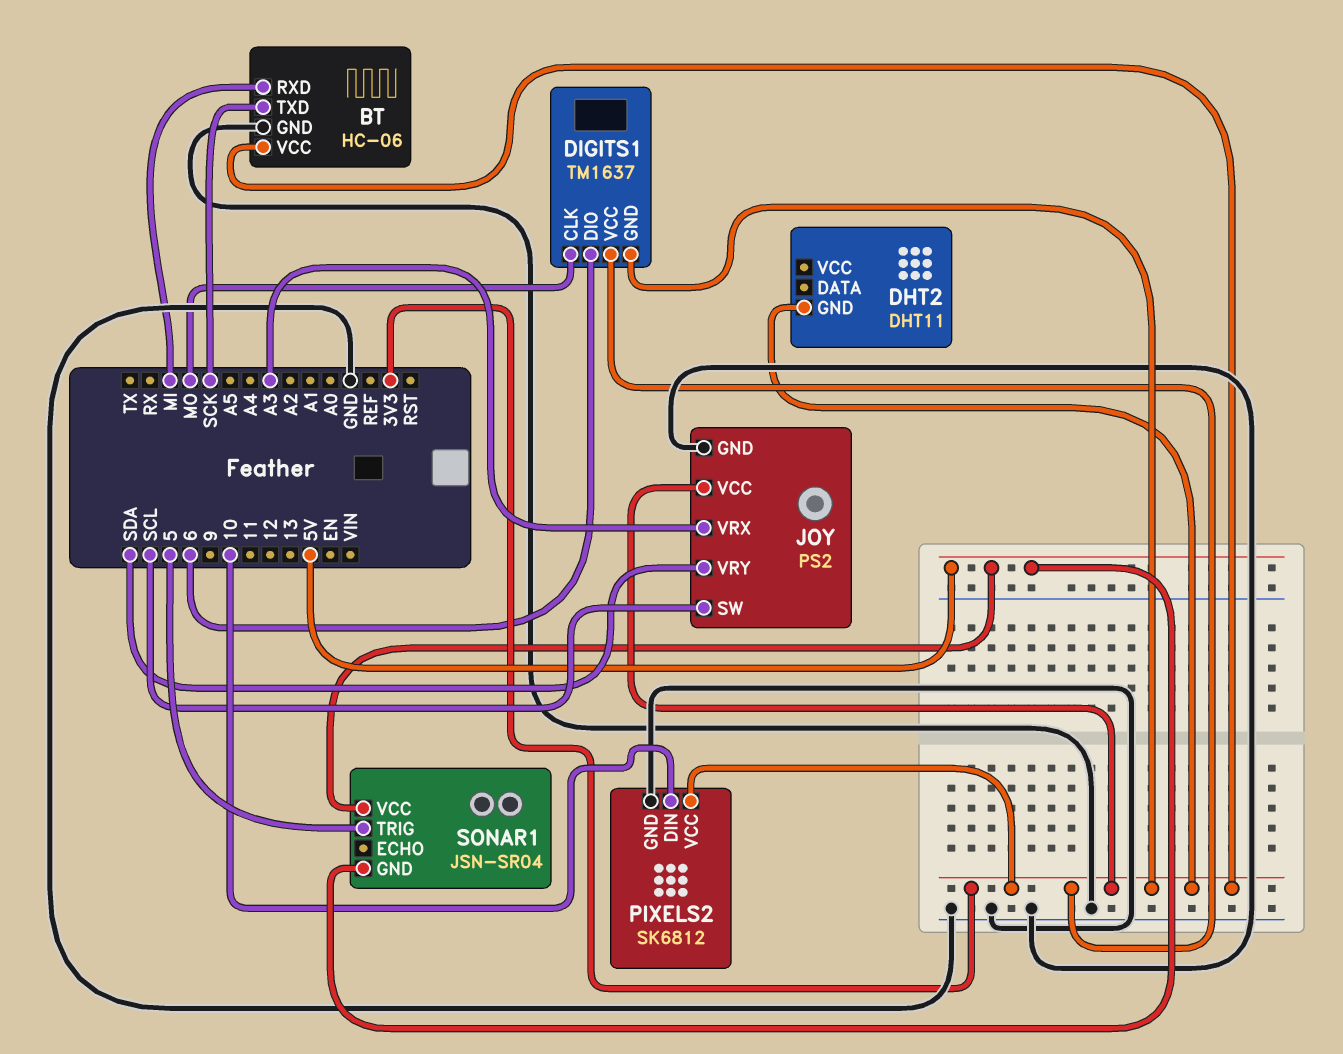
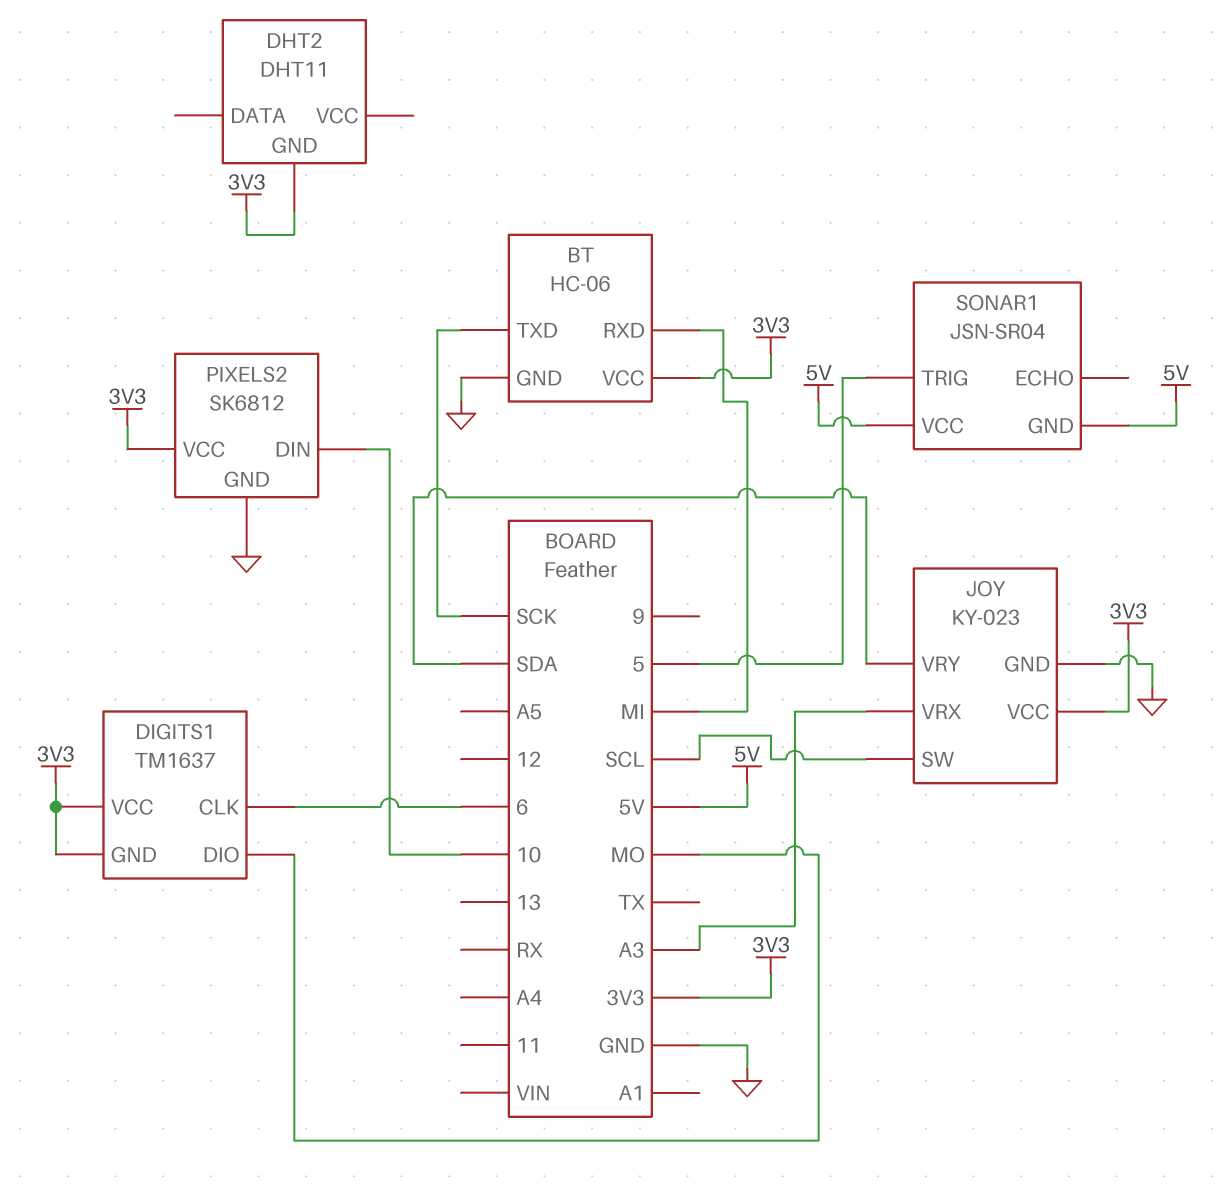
DIGITS1 pin CLK: MO -> 6
DIGITS1 pin DIO: 6 -> MO
JOY: PS2 -> KY-023

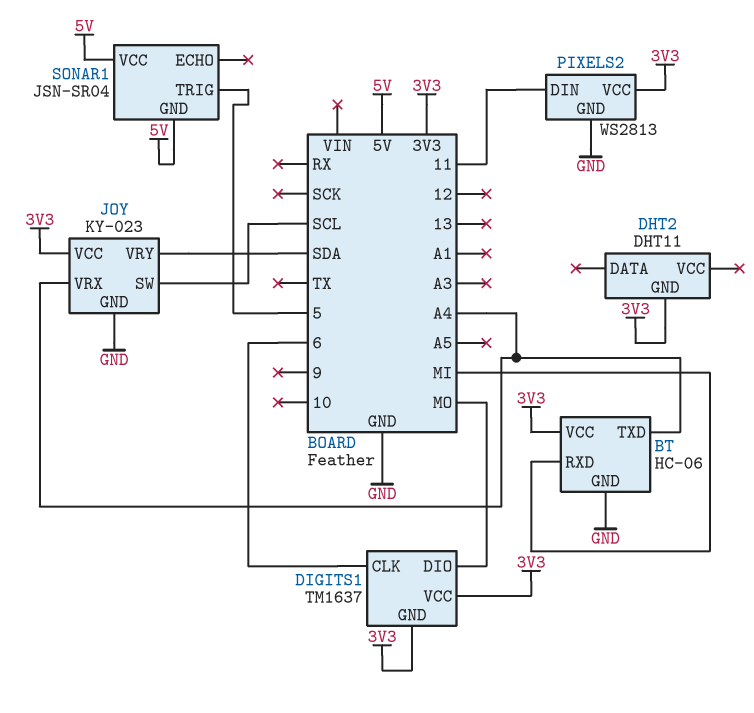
BT pin TXD: SCK -> A4
JOY pin VRX: A3 -> A4
PIXELS2: SK6812 -> WS2813
PIXELS2 pin DIN: 10 -> 11

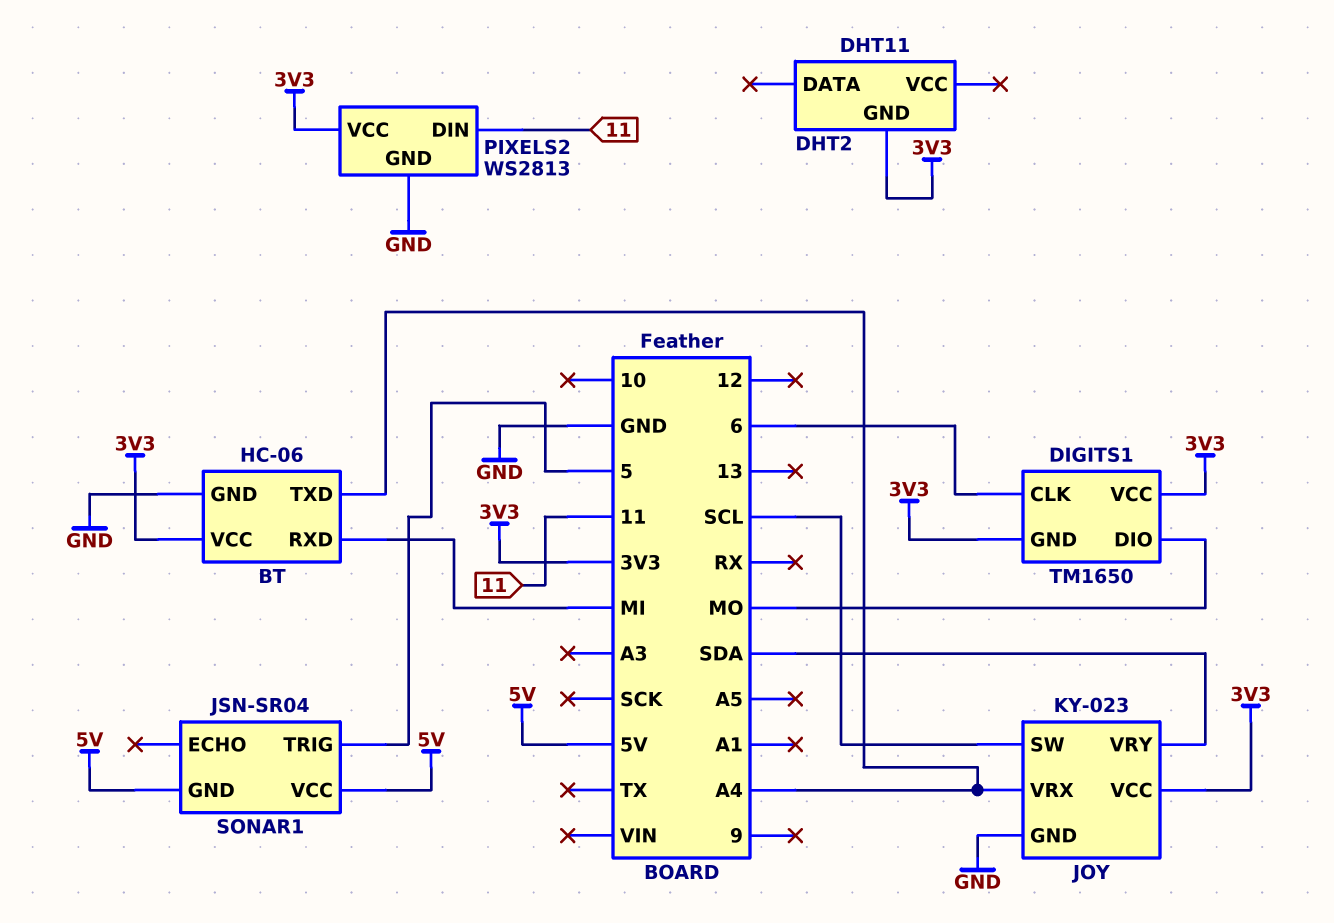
DIGITS1: TM1637 -> TM1650

